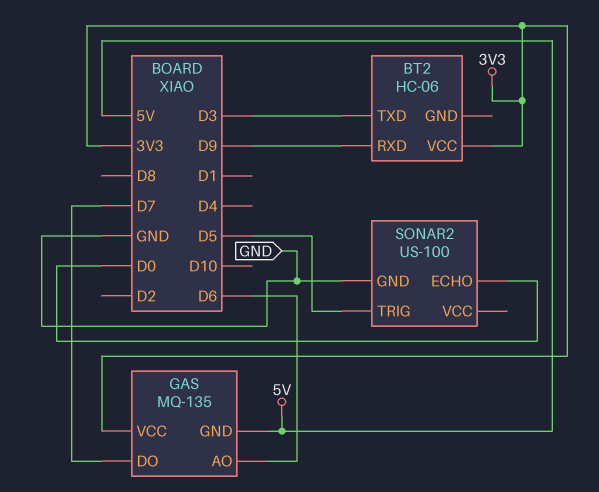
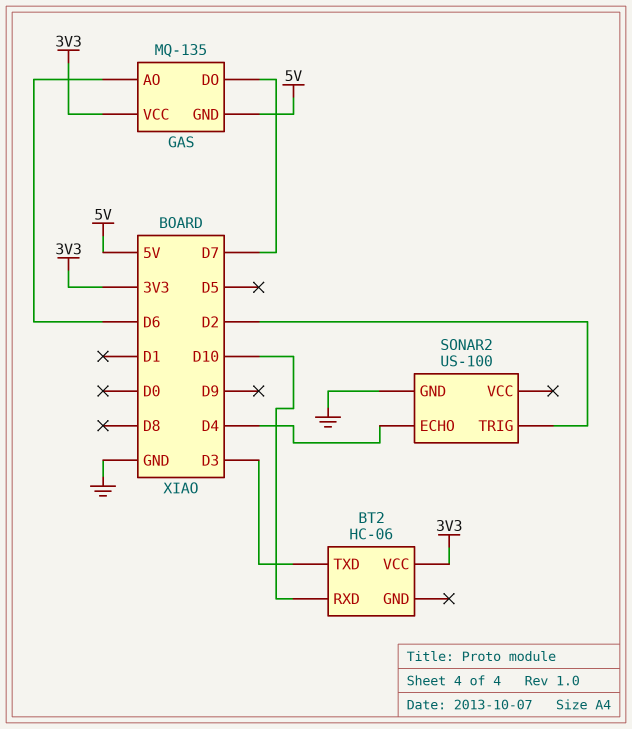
BT2 pin RXD: D9 -> D10
SONAR2 pin ECHO: D0 -> D4
SONAR2 pin TRIG: D5 -> D2

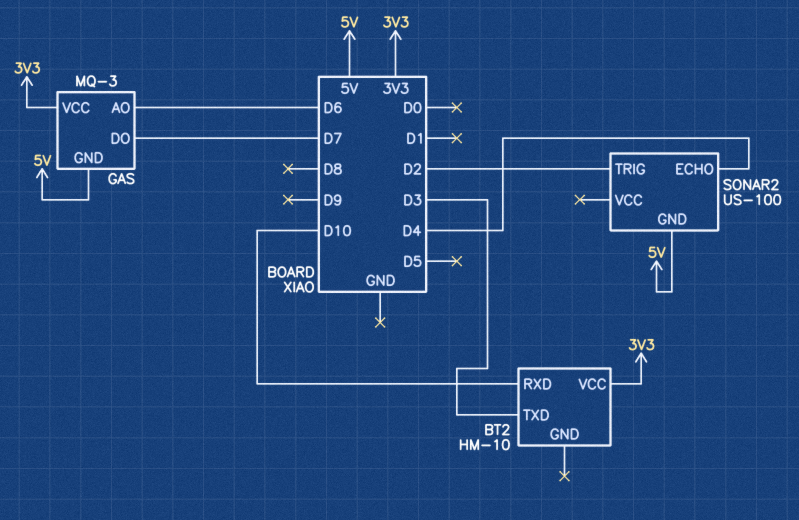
BT2: HC-06 -> HM-10
GAS: MQ-135 -> MQ-3
SONAR2 pin GND: GND -> 5V

